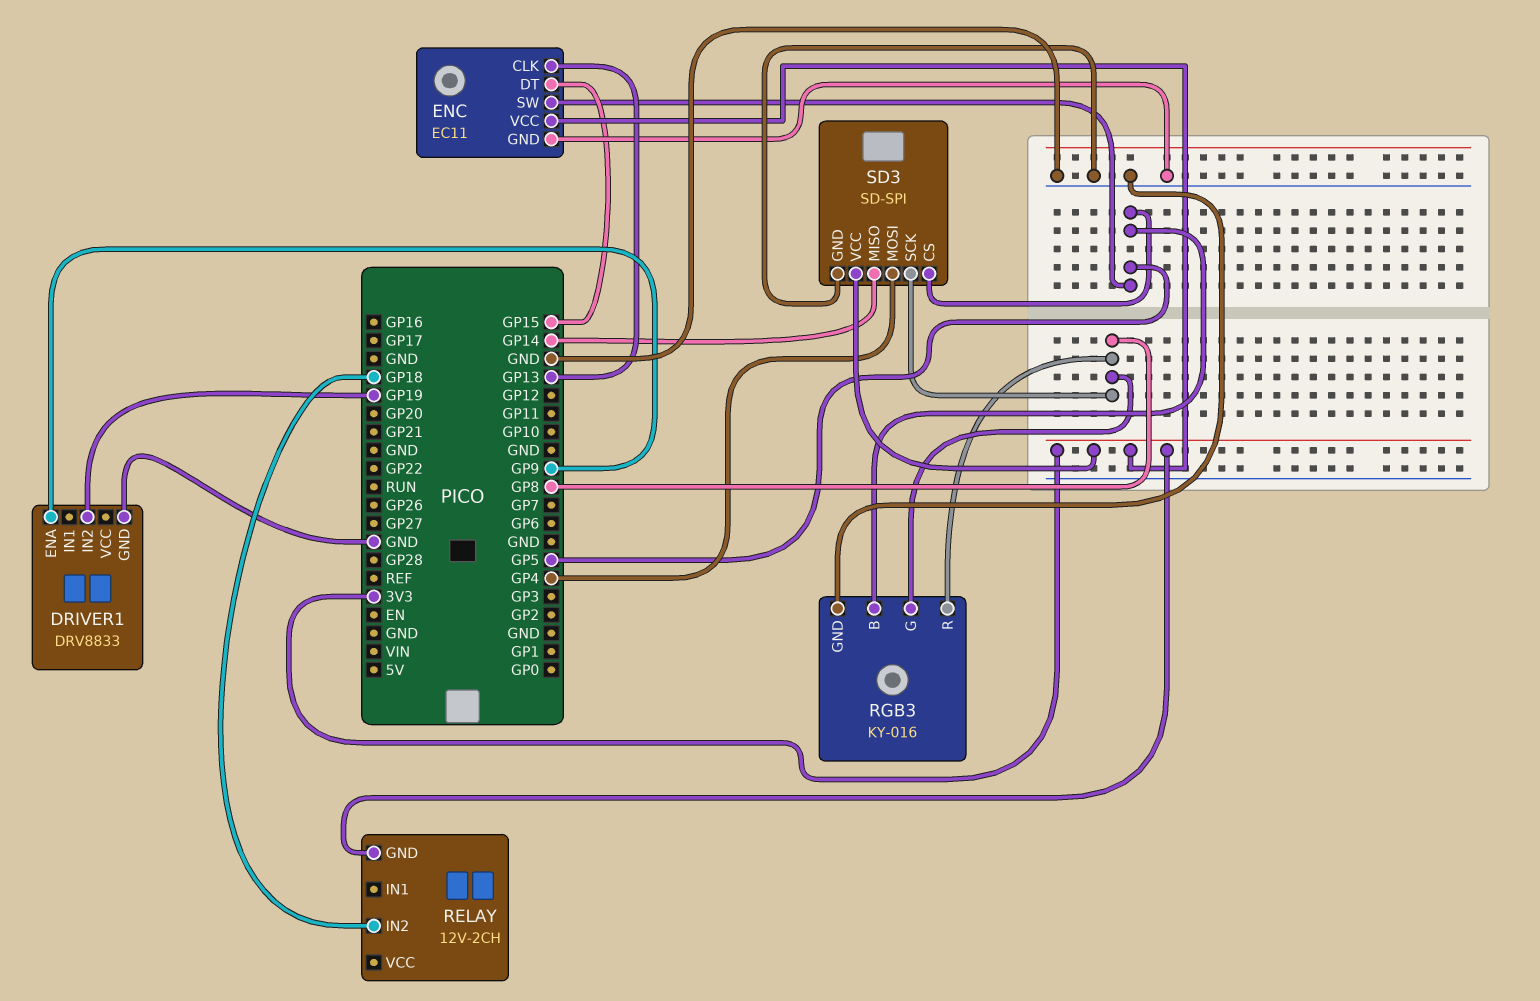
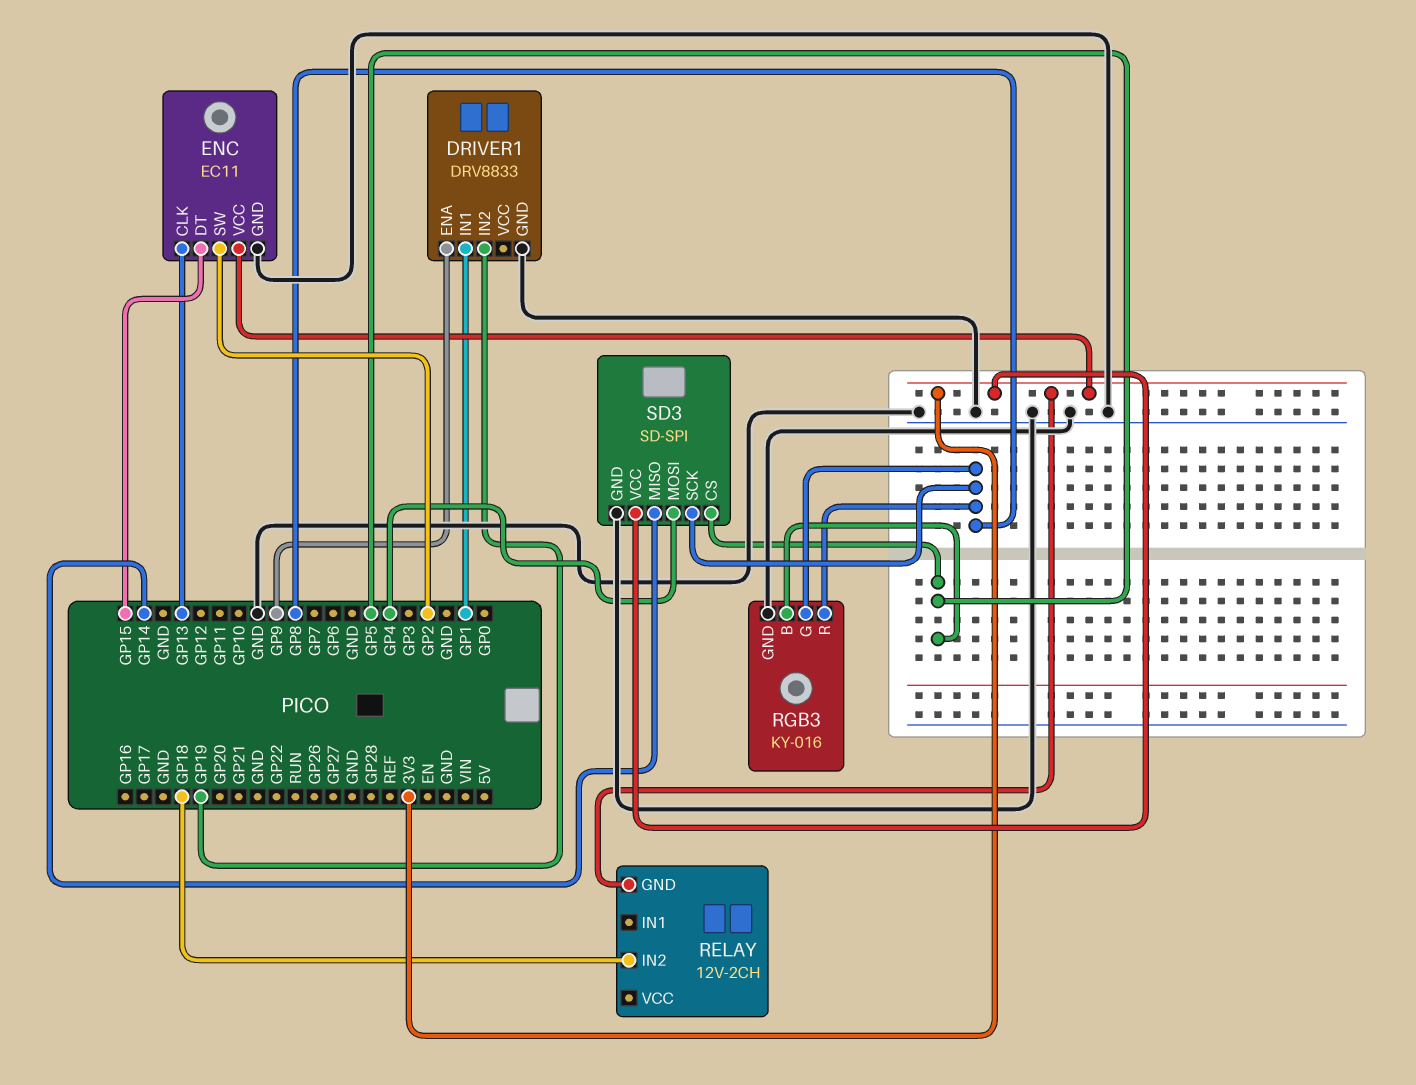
DRIVER1 pin IN1: none -> GP1
ENC pin SW: GP5 -> GP2

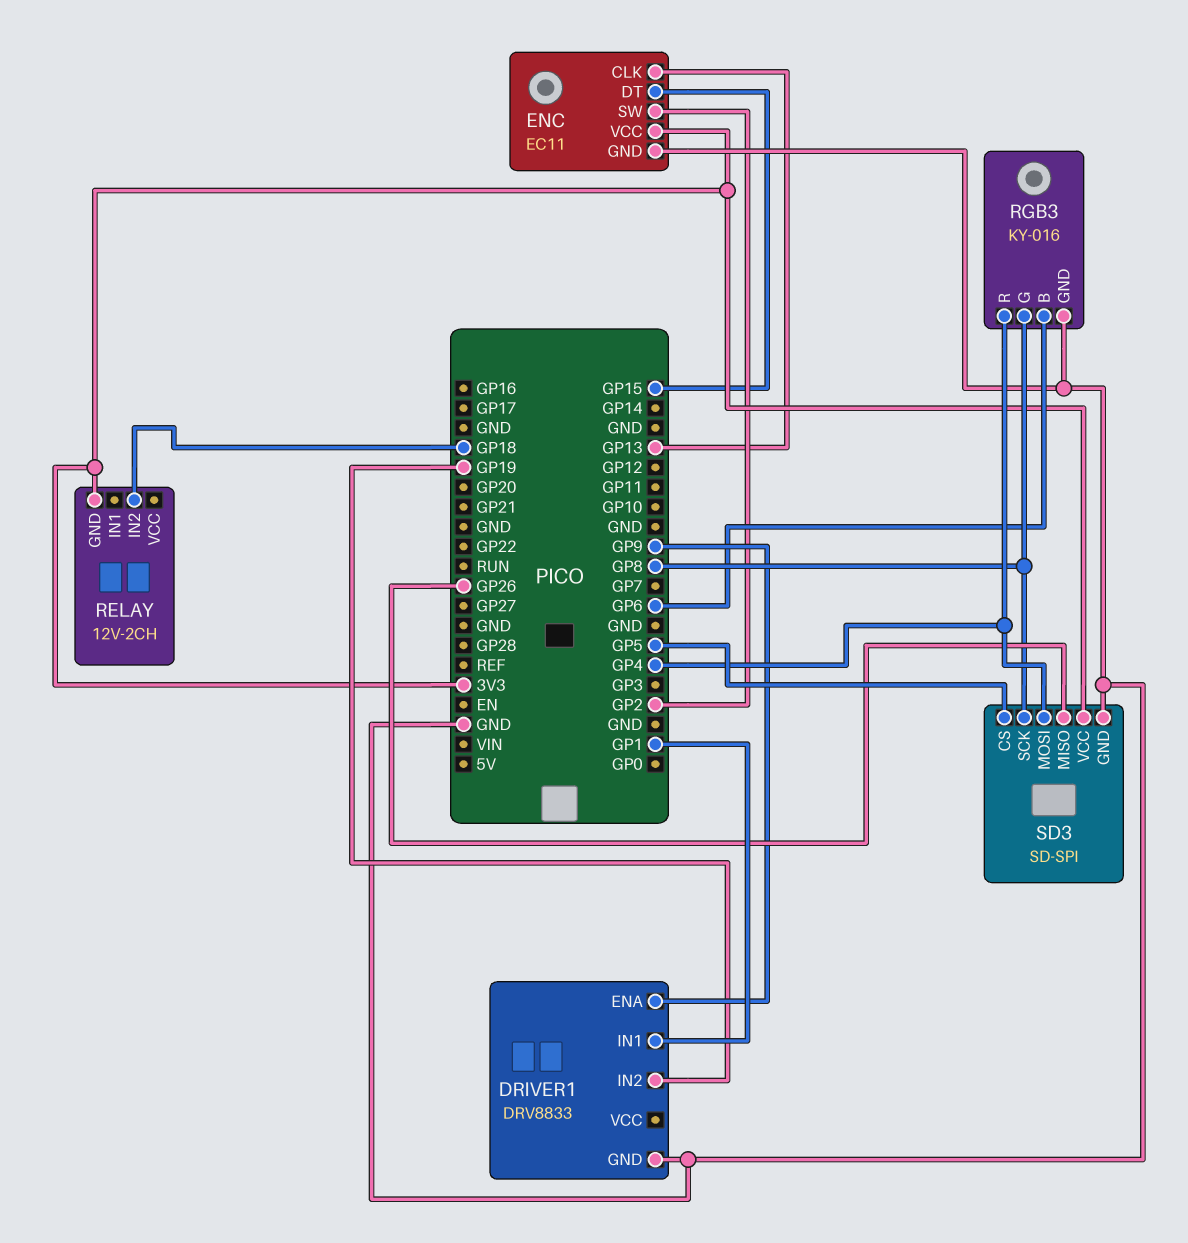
RGB3 pin B: GP5 -> GP6
RGB3 pin R: GP8 -> GP4
SD3 pin MISO: GP14 -> GP26

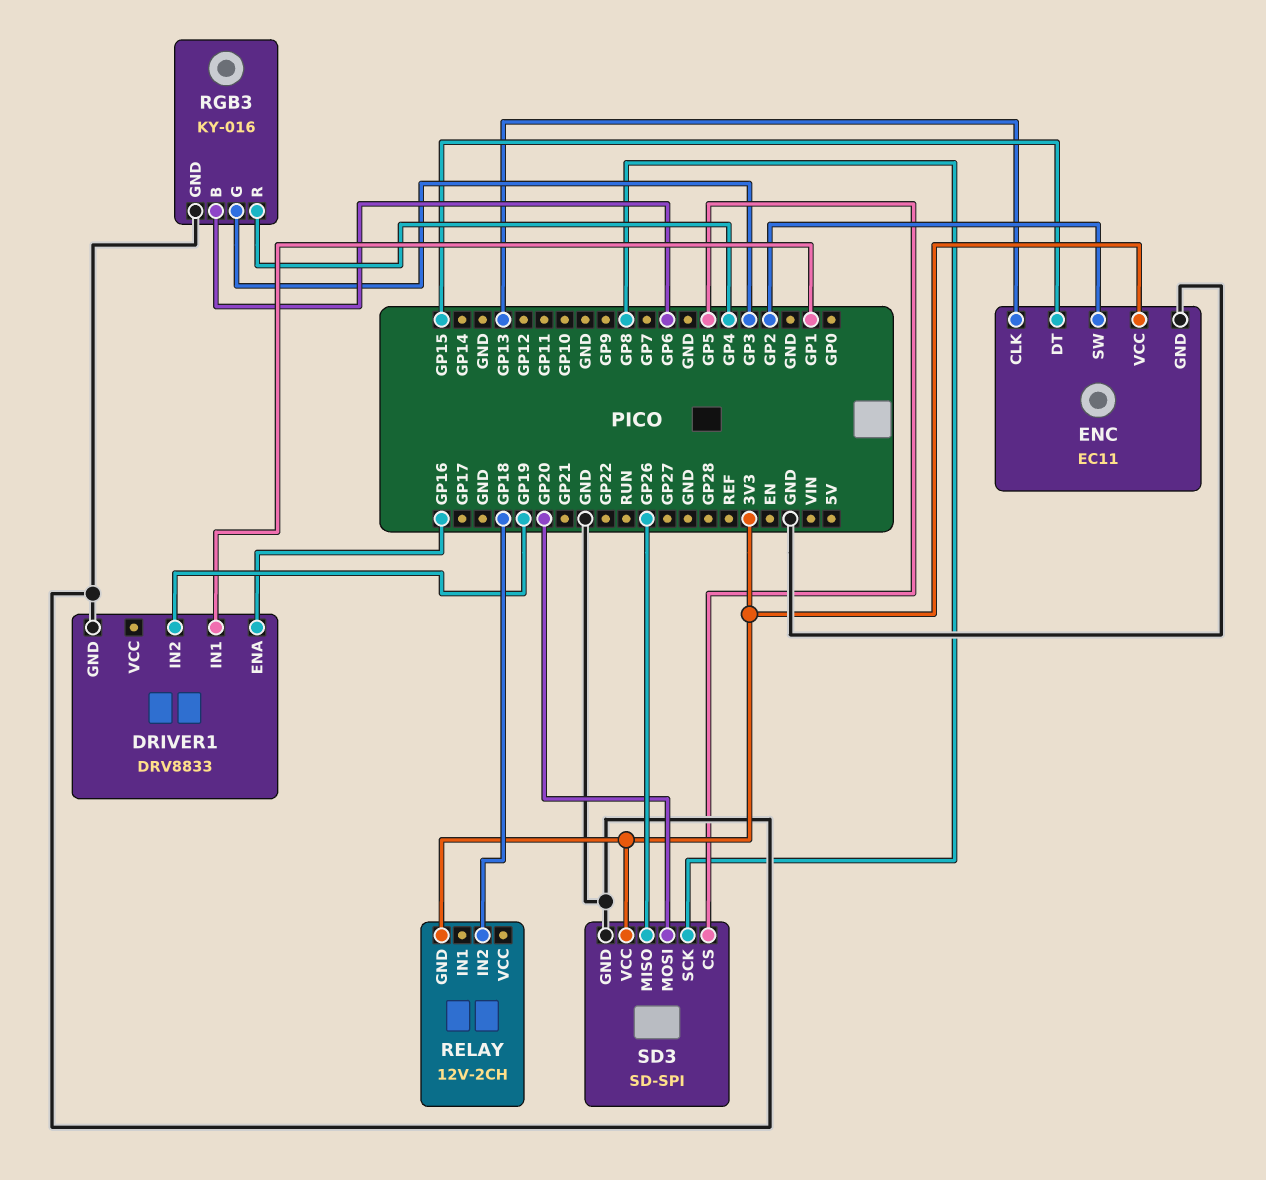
DRIVER1 pin ENA: GP9 -> GP16
RGB3 pin G: GP8 -> GP3
SD3 pin MOSI: GP4 -> GP20

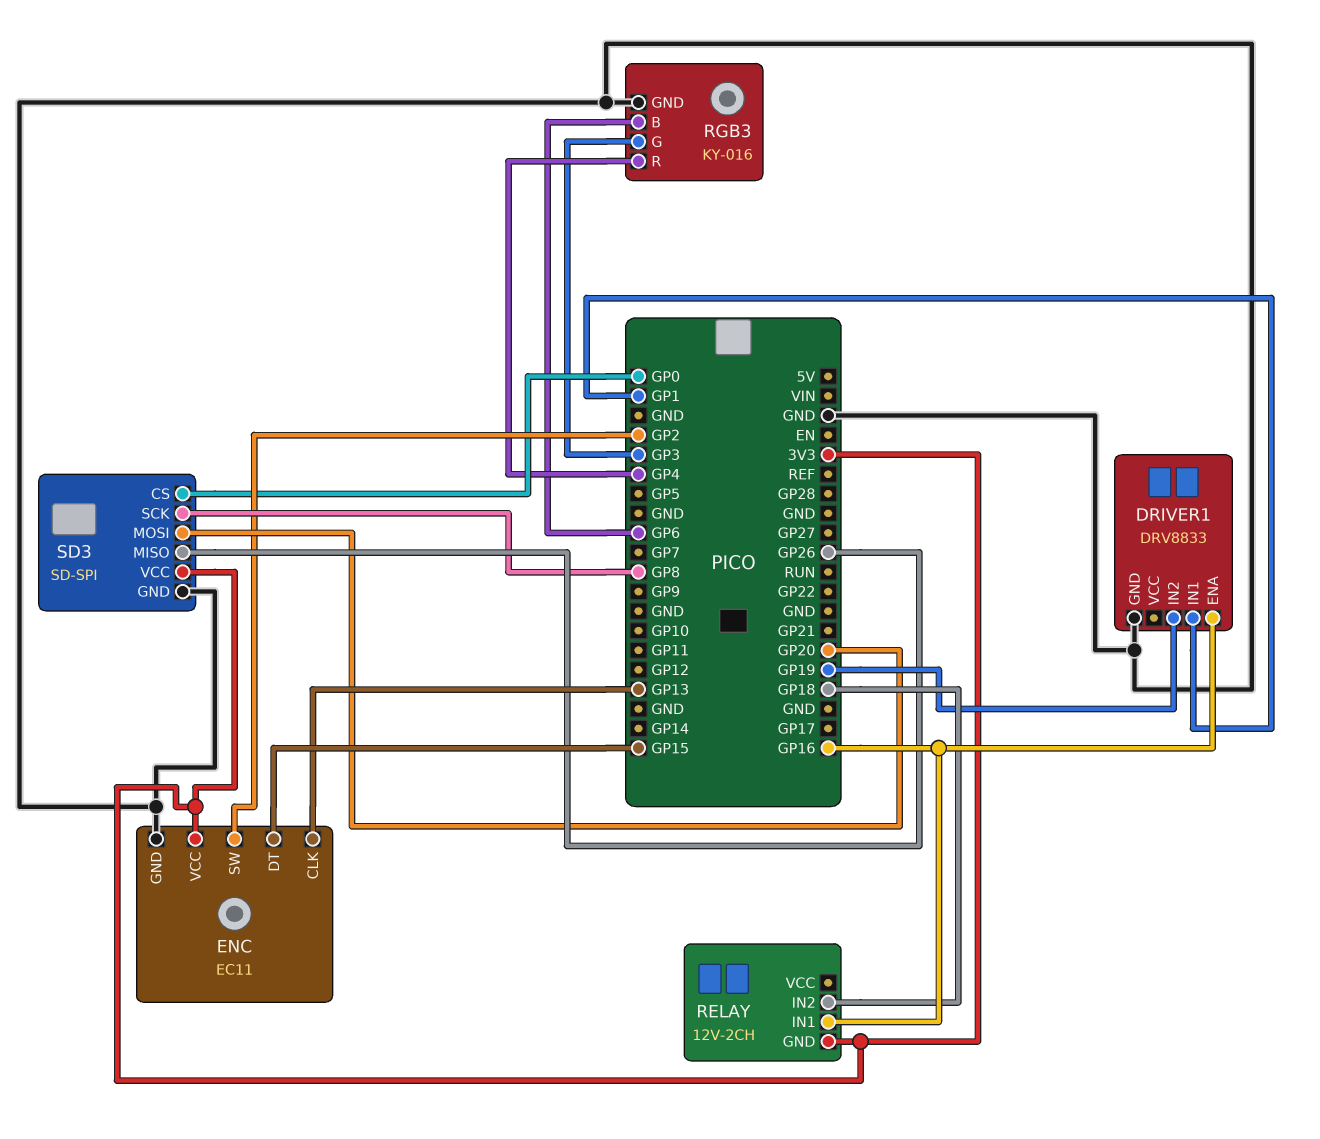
RELAY pin IN1: none -> GP16
SD3 pin CS: GP5 -> GP0

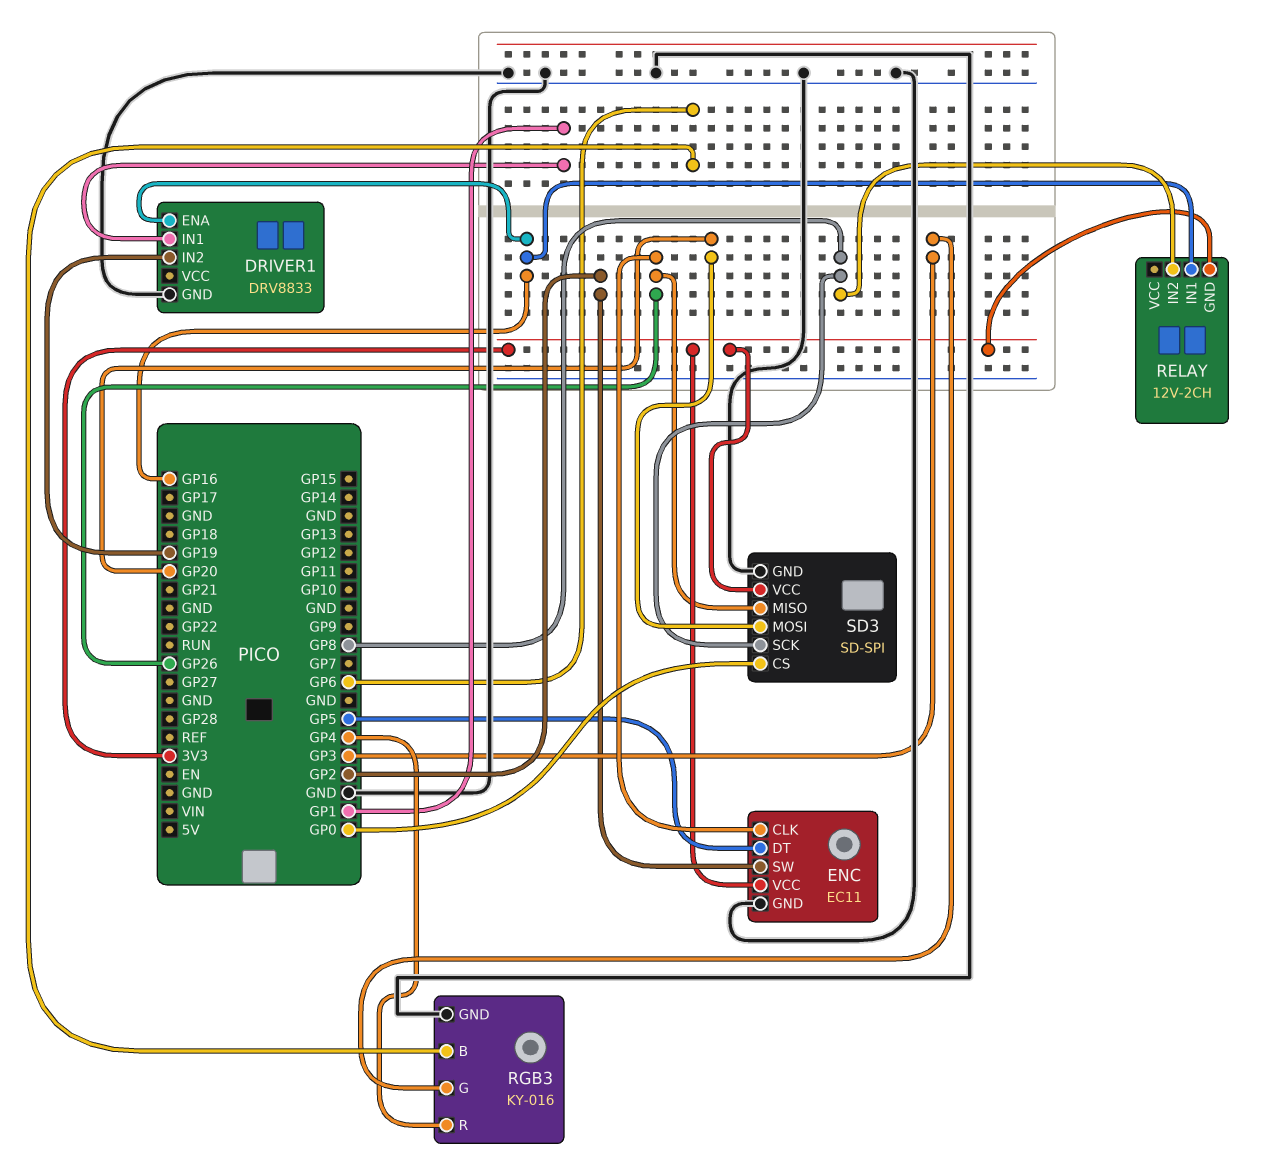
ENC pin CLK: GP13 -> GP26
ENC pin DT: GP15 -> GP5
RELAY pin IN2: GP18 -> GP8

